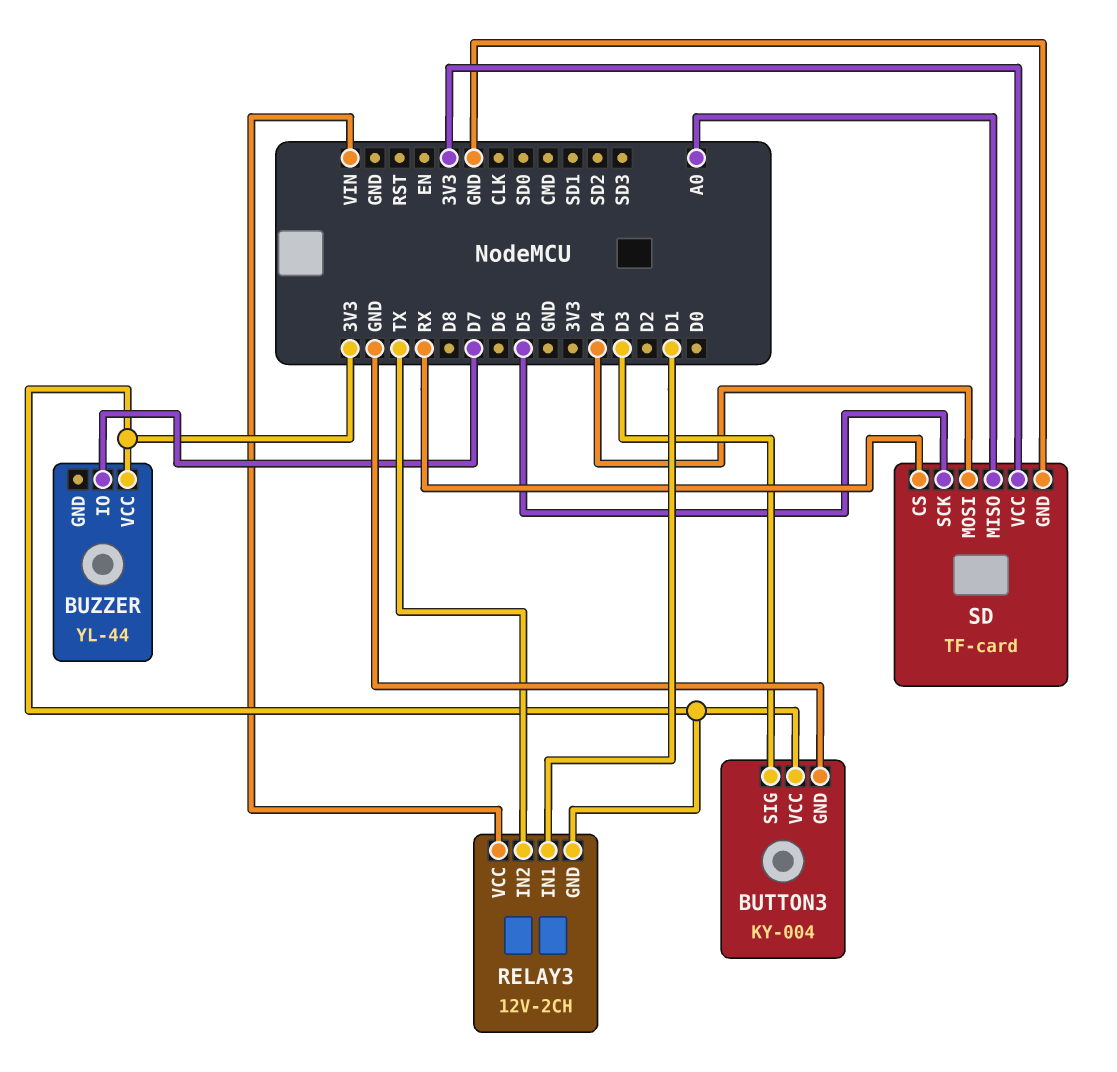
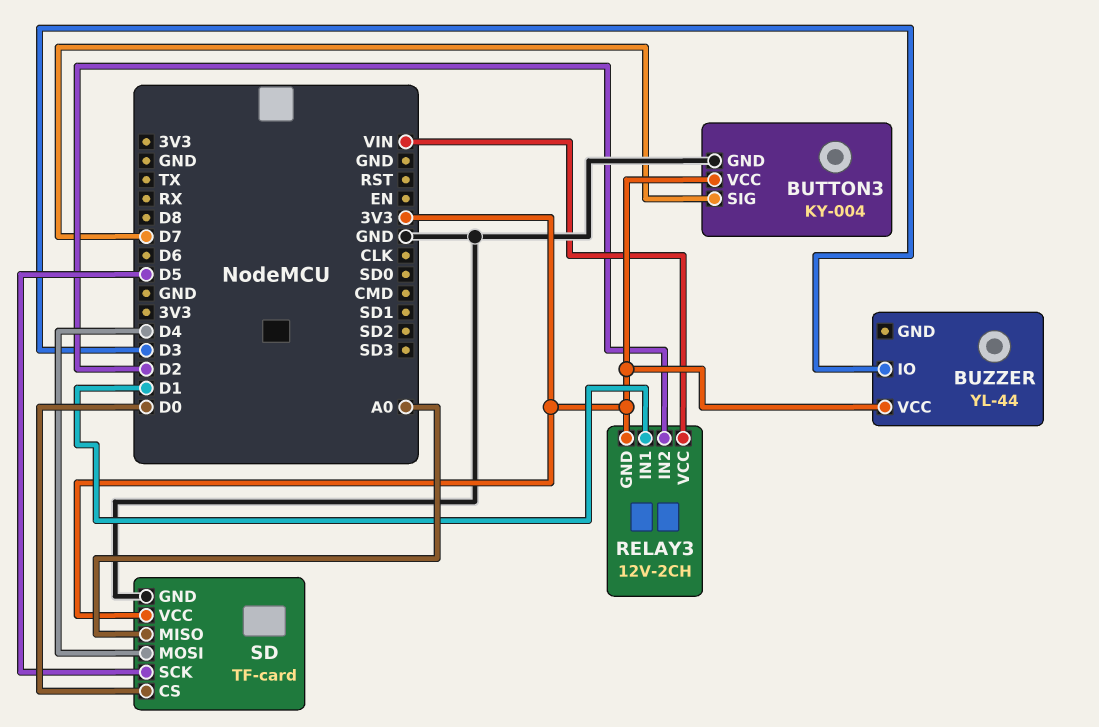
BUTTON3 pin SIG: D3 -> D7
BUZZER pin IO: D7 -> D3
RELAY3 pin IN2: TX -> D2
SD pin CS: RX -> D0

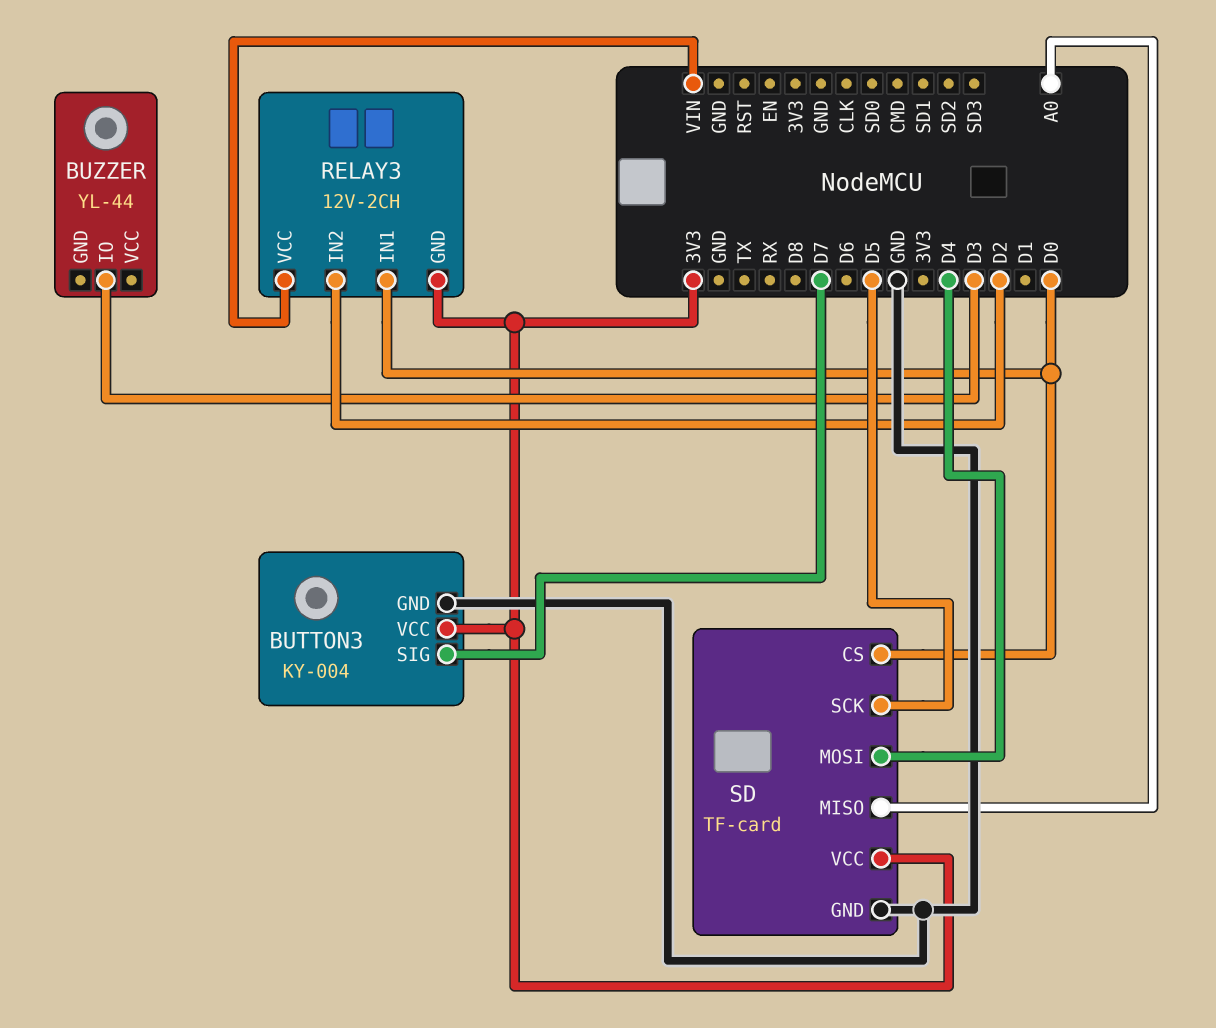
BUZZER pin VCC: 3V3 -> none
RELAY3 pin IN1: D1 -> D0

